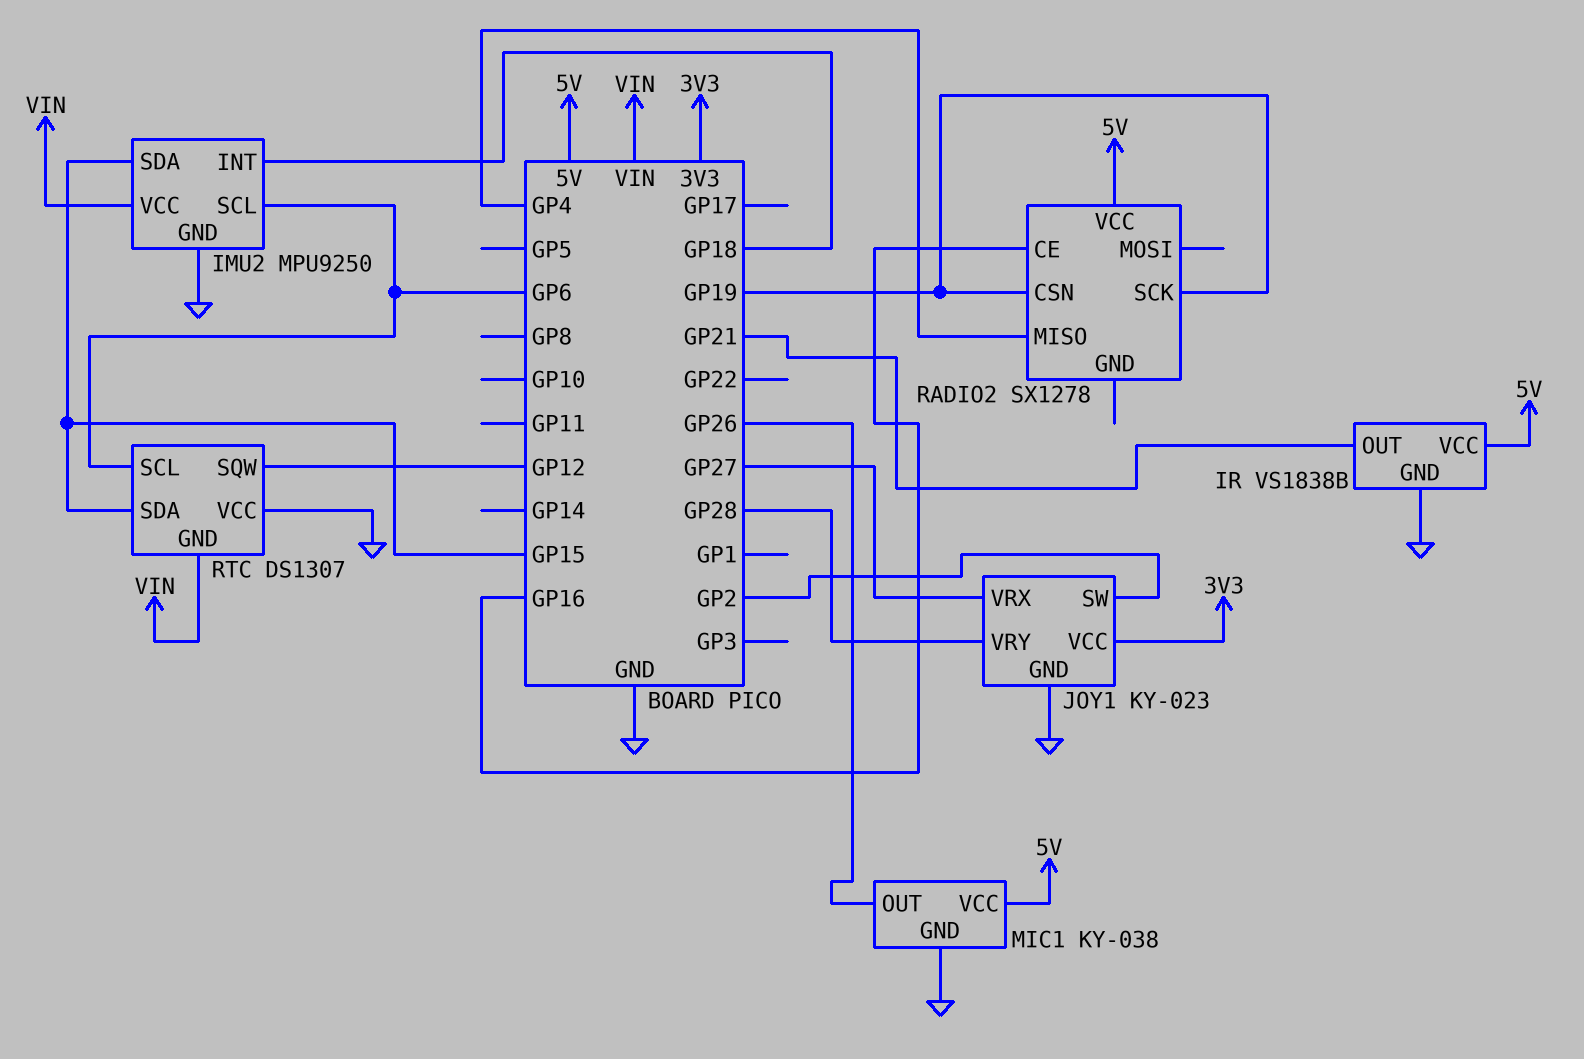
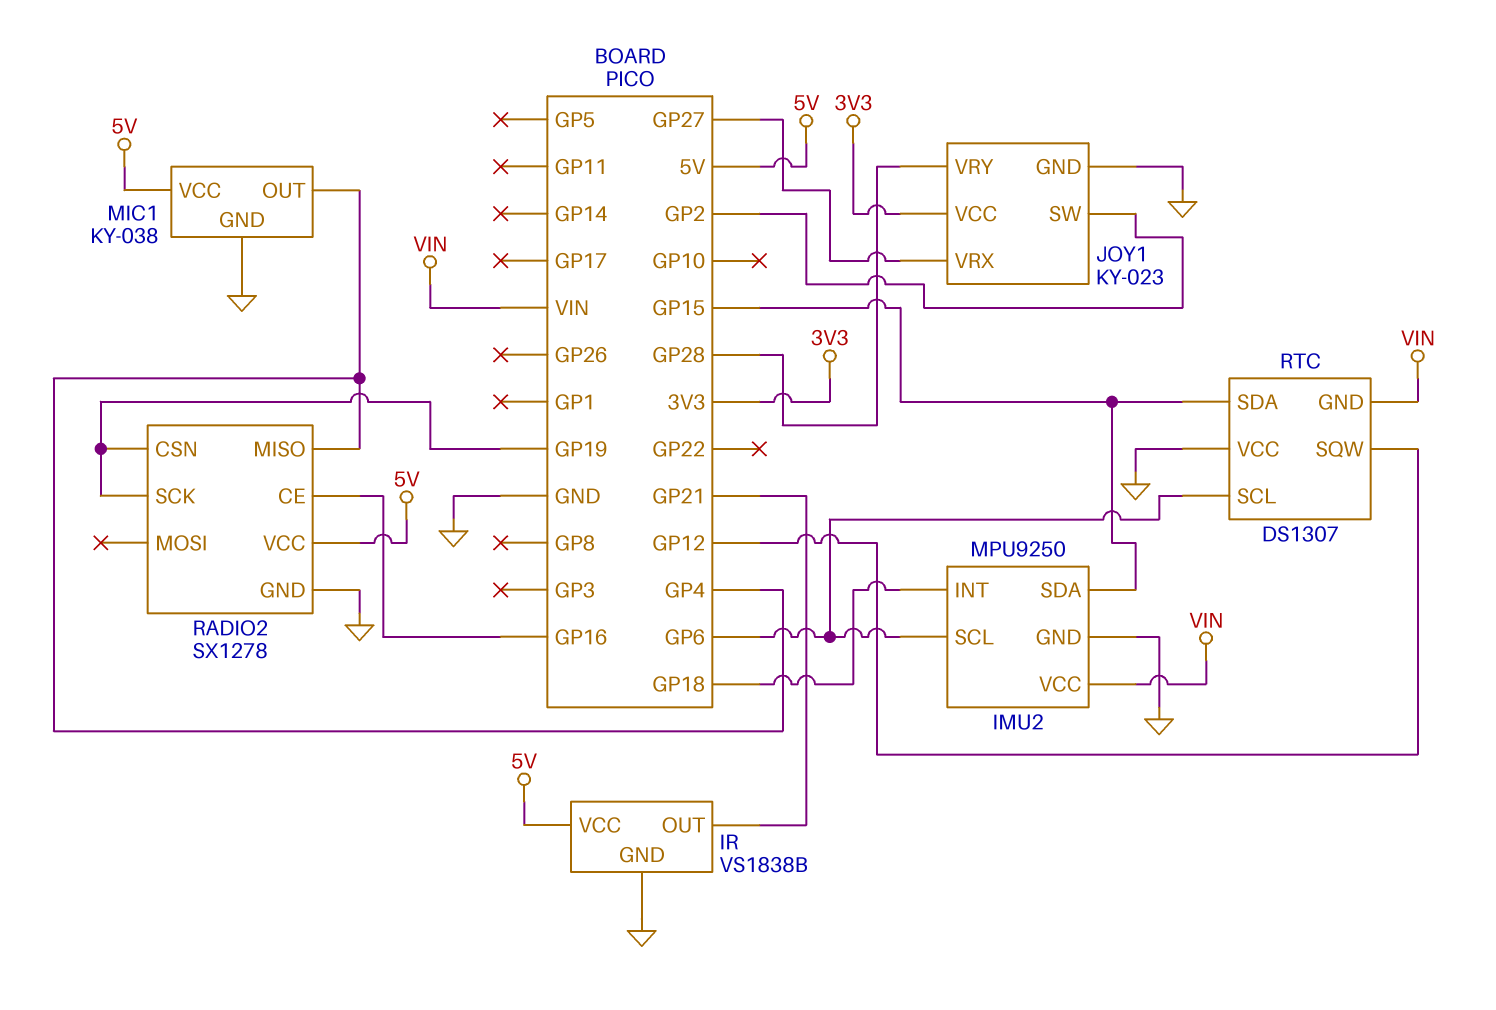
MIC1 pin OUT: GP26 -> GP4
RADIO2 pin GND: none -> GND

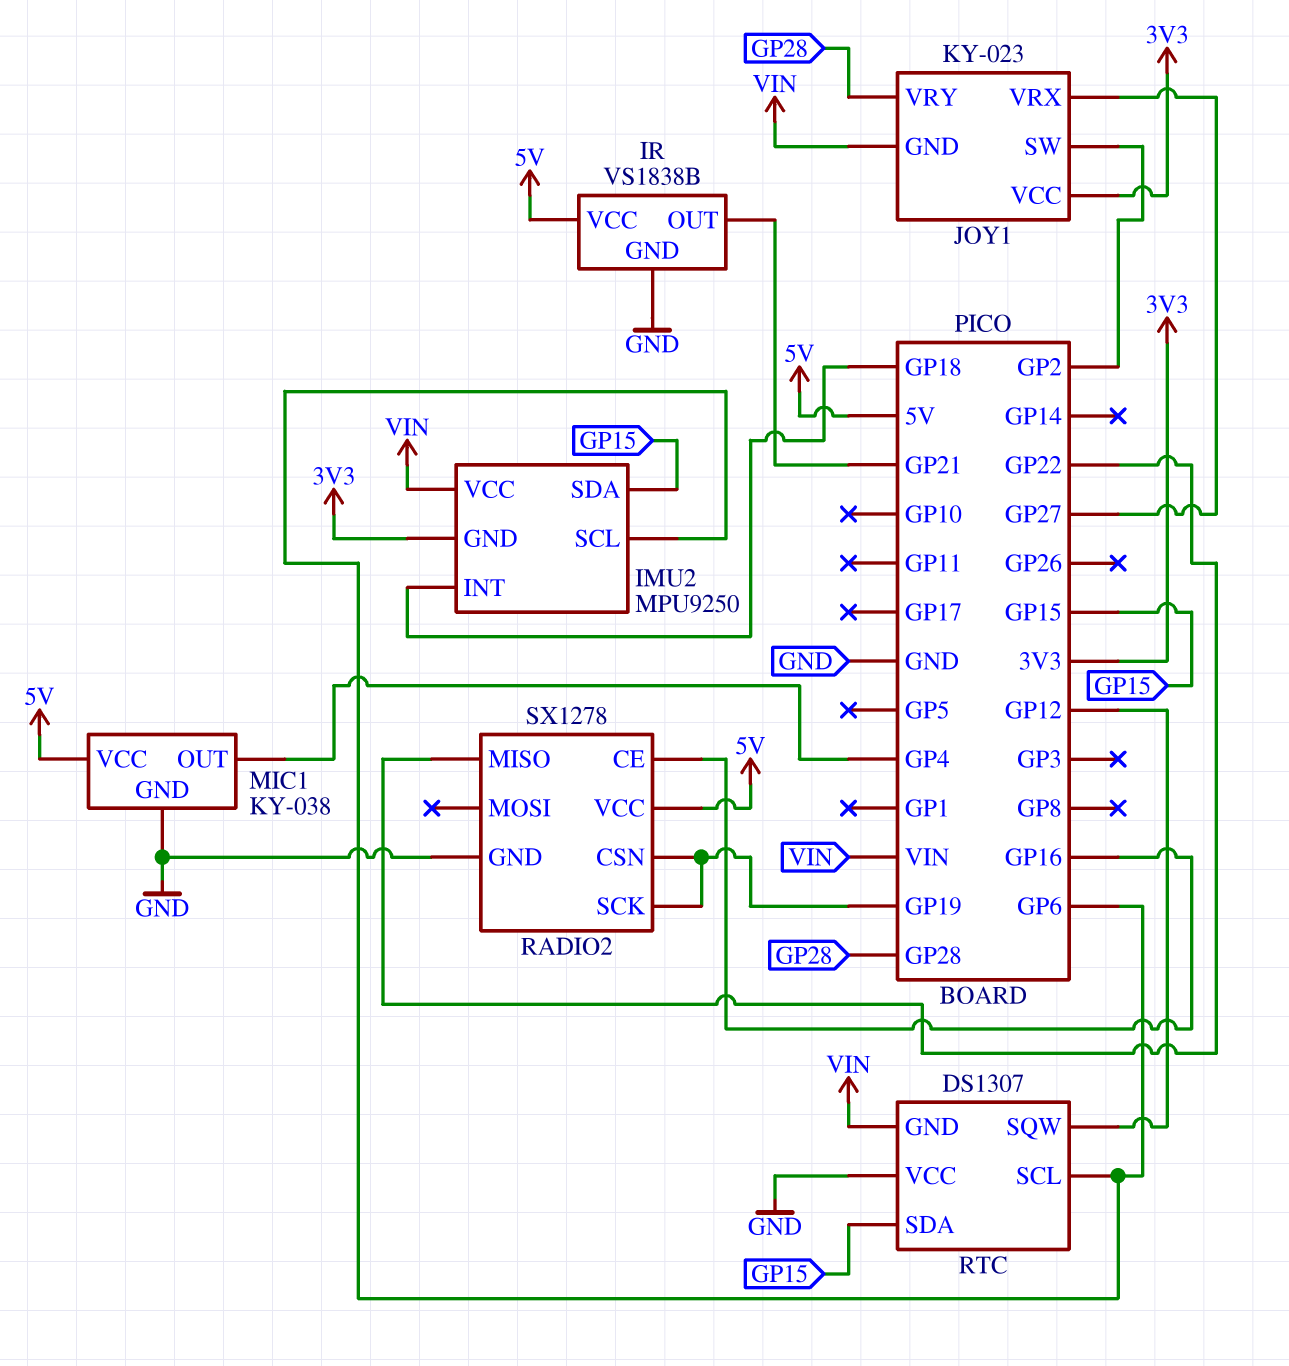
IMU2 pin GND: GND -> 3V3
JOY1 pin GND: GND -> VIN
RADIO2 pin MISO: GP4 -> GP22

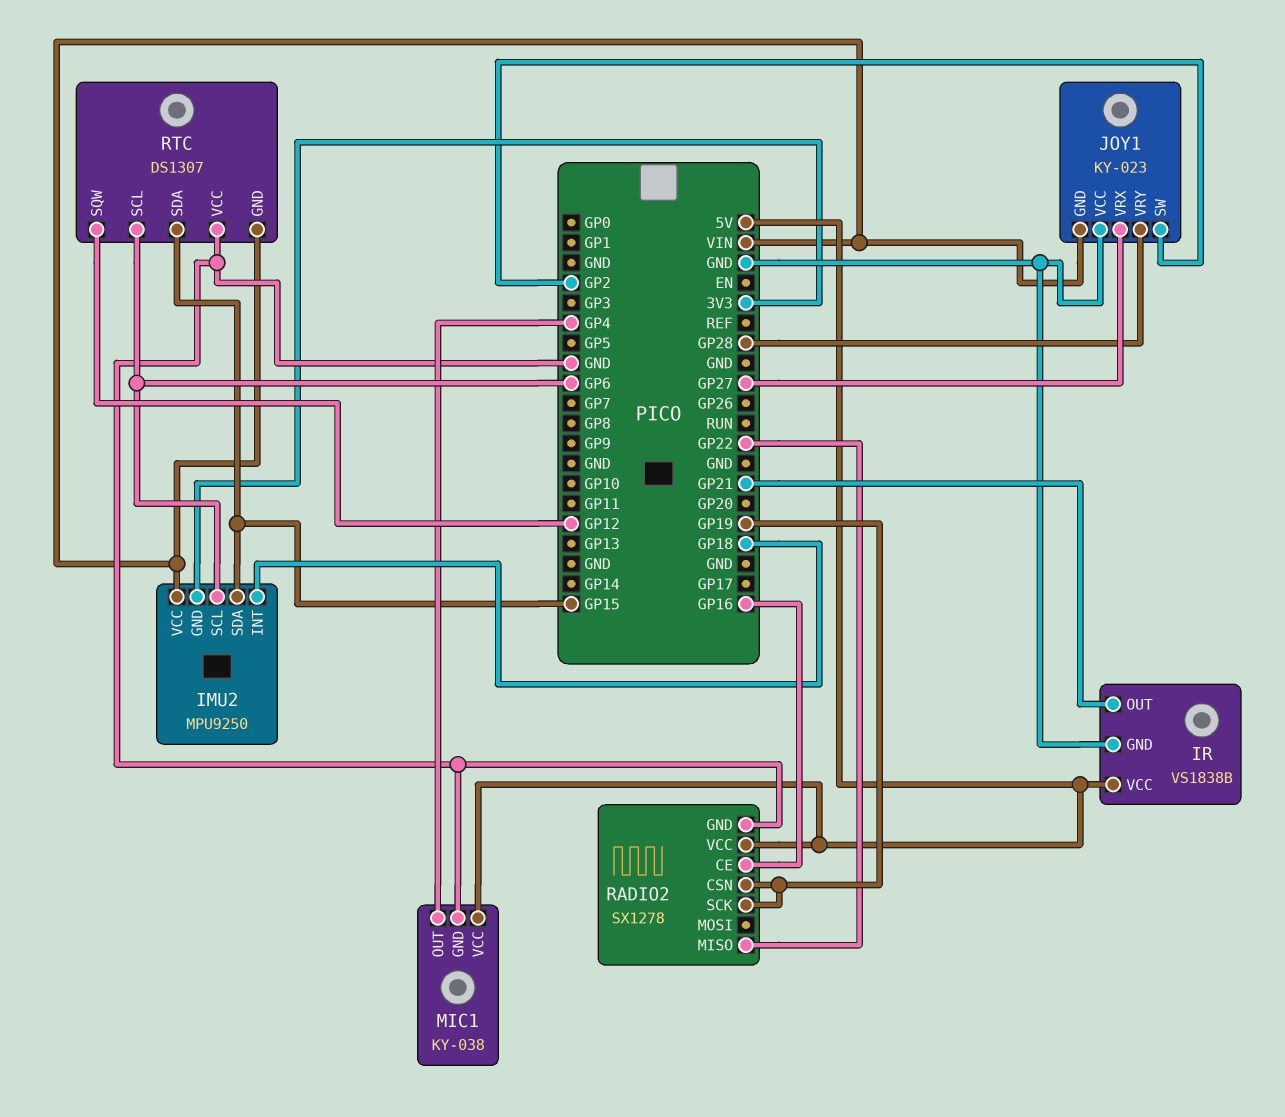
JOY1 pin VCC: 3V3 -> GND

